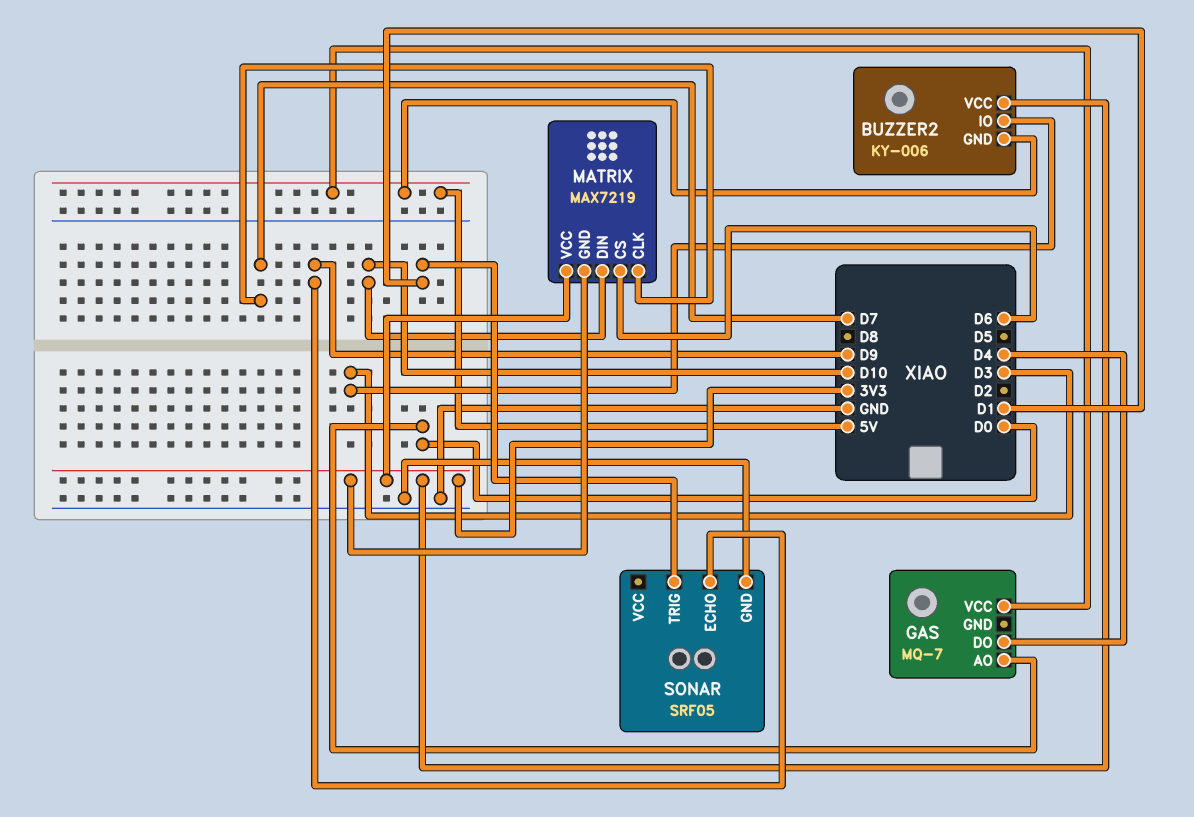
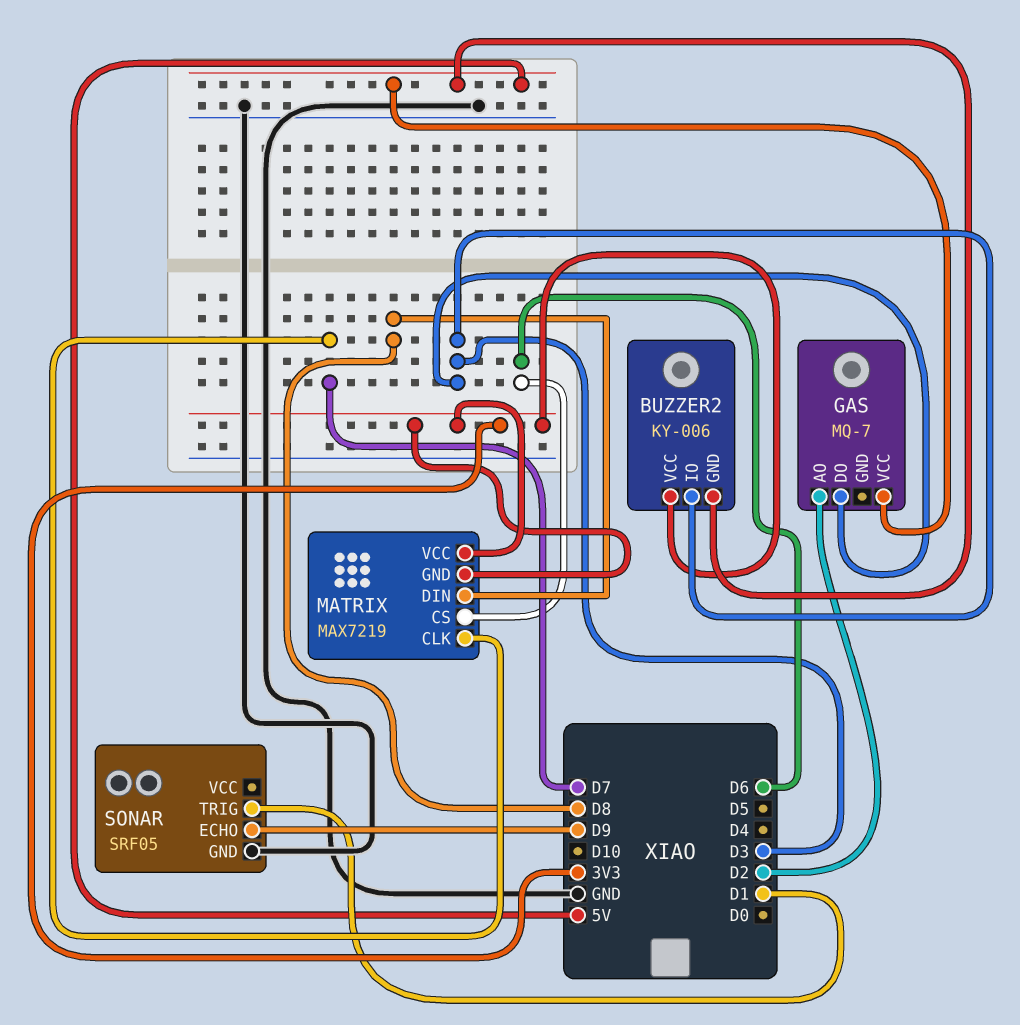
GAS pin AO: D0 -> D2
GAS pin DO: D4 -> D3
MATRIX pin DIN: D10 -> D8

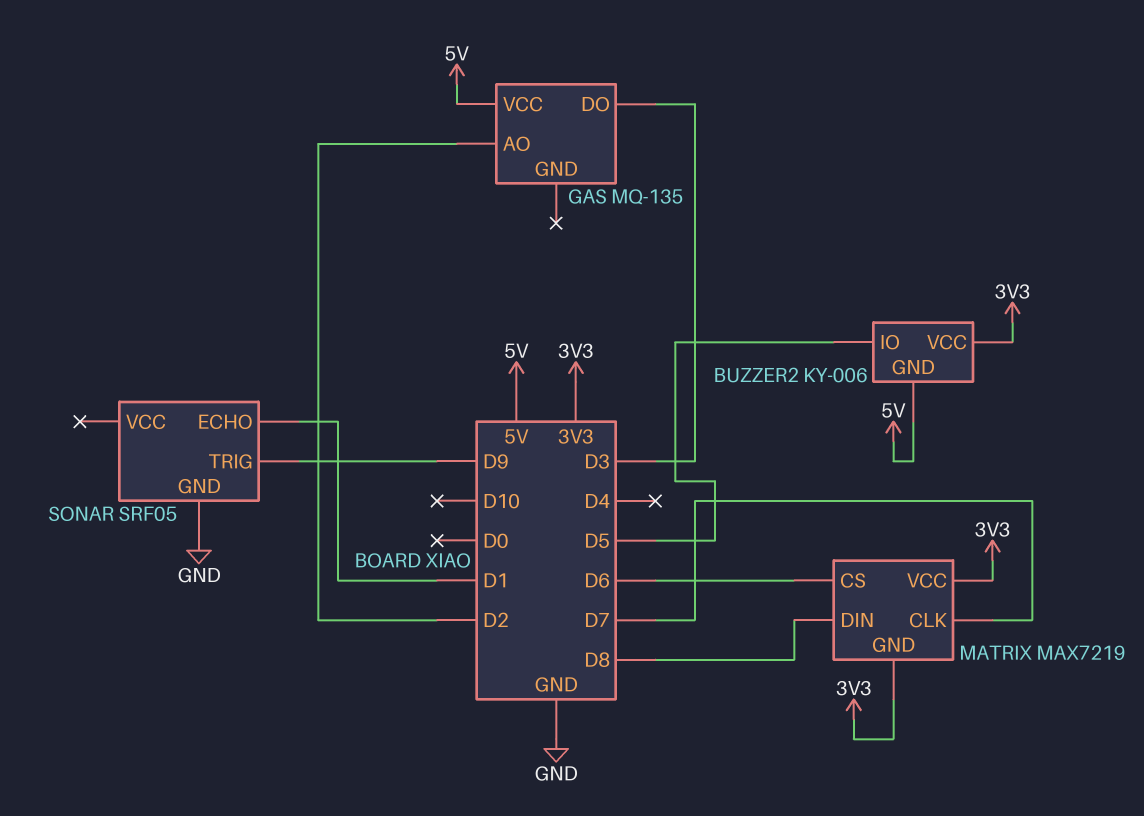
BUZZER2 pin IO: D3 -> D5
GAS: MQ-7 -> MQ-135
SONAR pin ECHO: D9 -> D1
SONAR pin TRIG: D1 -> D9

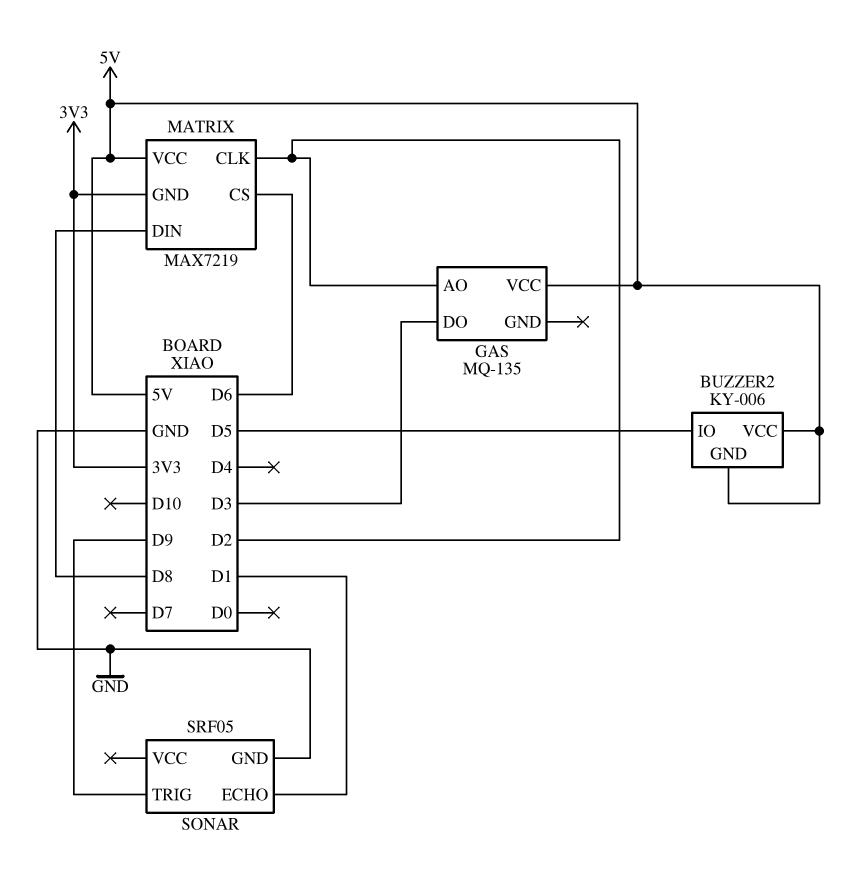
BUZZER2 pin VCC: 3V3 -> 5V
MATRIX pin CLK: D7 -> D2
MATRIX pin VCC: 3V3 -> 5V

